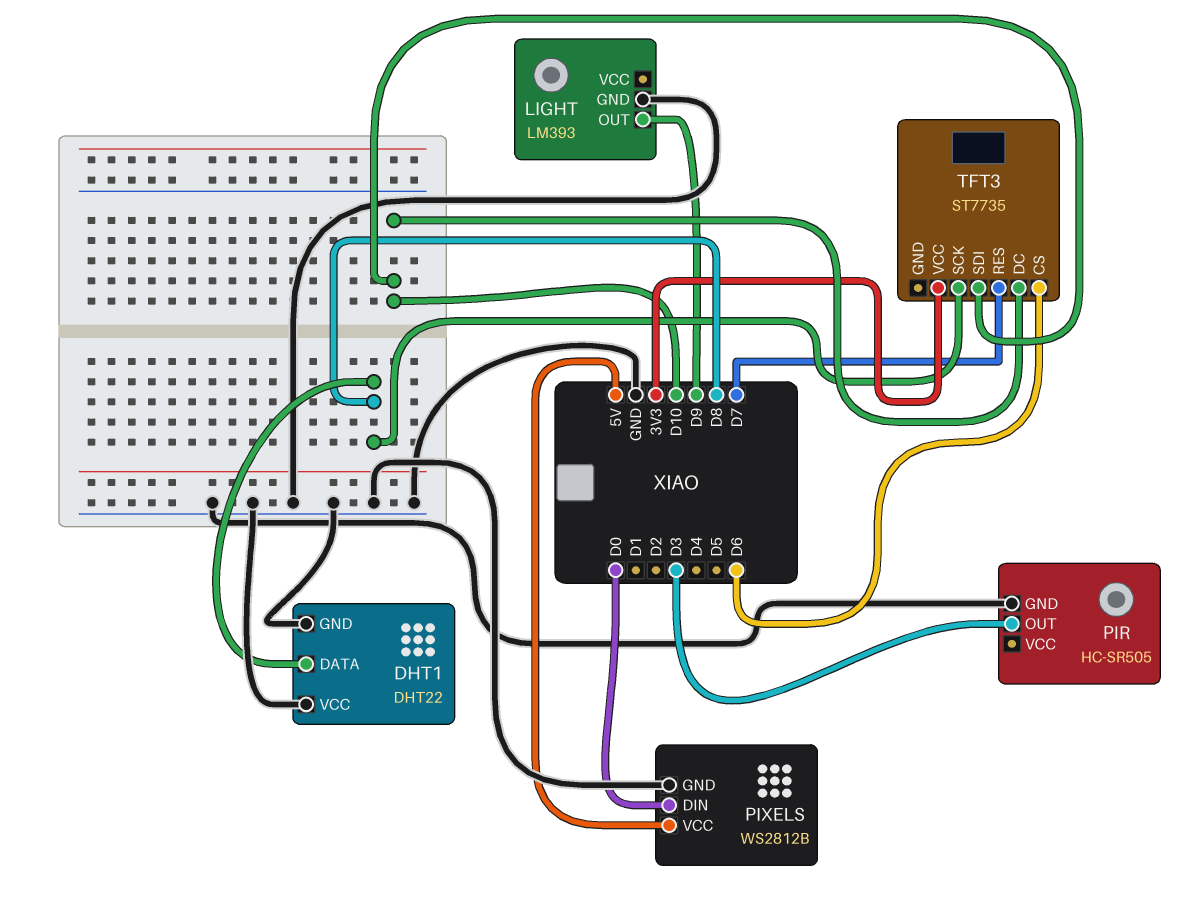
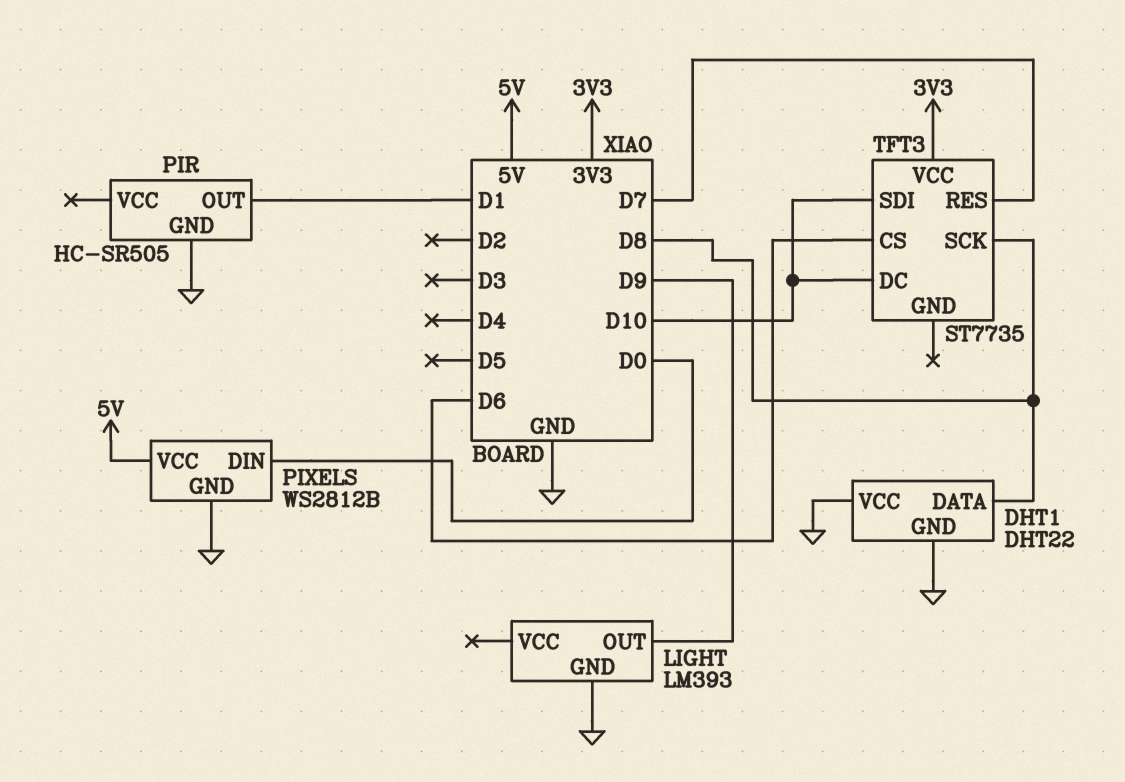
PIR pin OUT: D3 -> D1

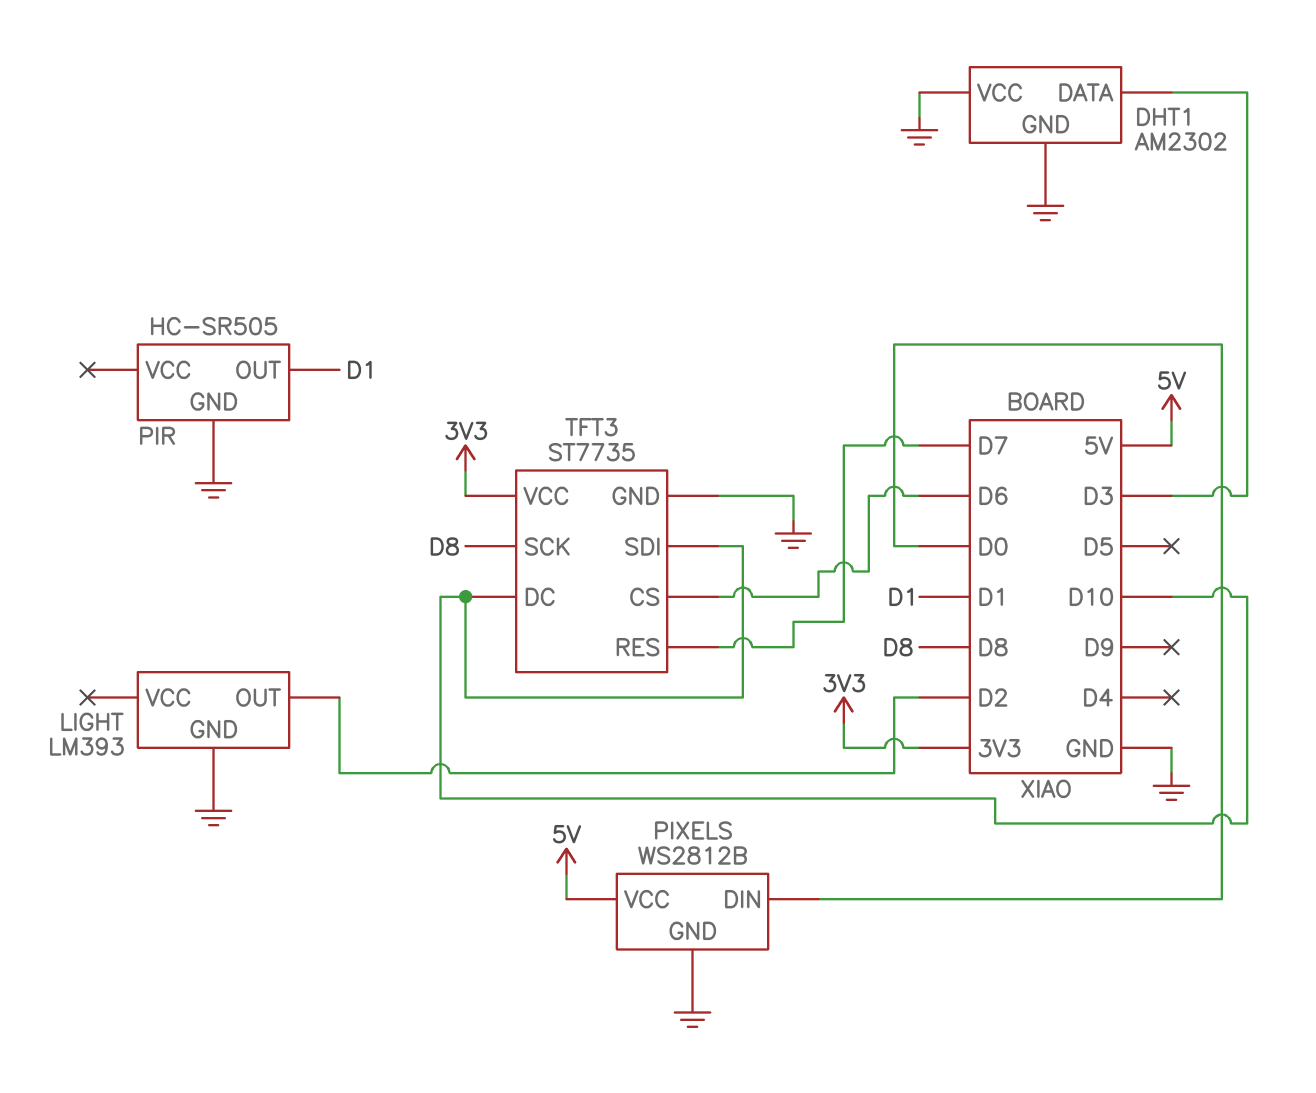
DHT1: DHT22 -> AM2302
DHT1 pin DATA: D8 -> D3
LIGHT pin OUT: D9 -> D2
TFT3 pin GND: none -> GND

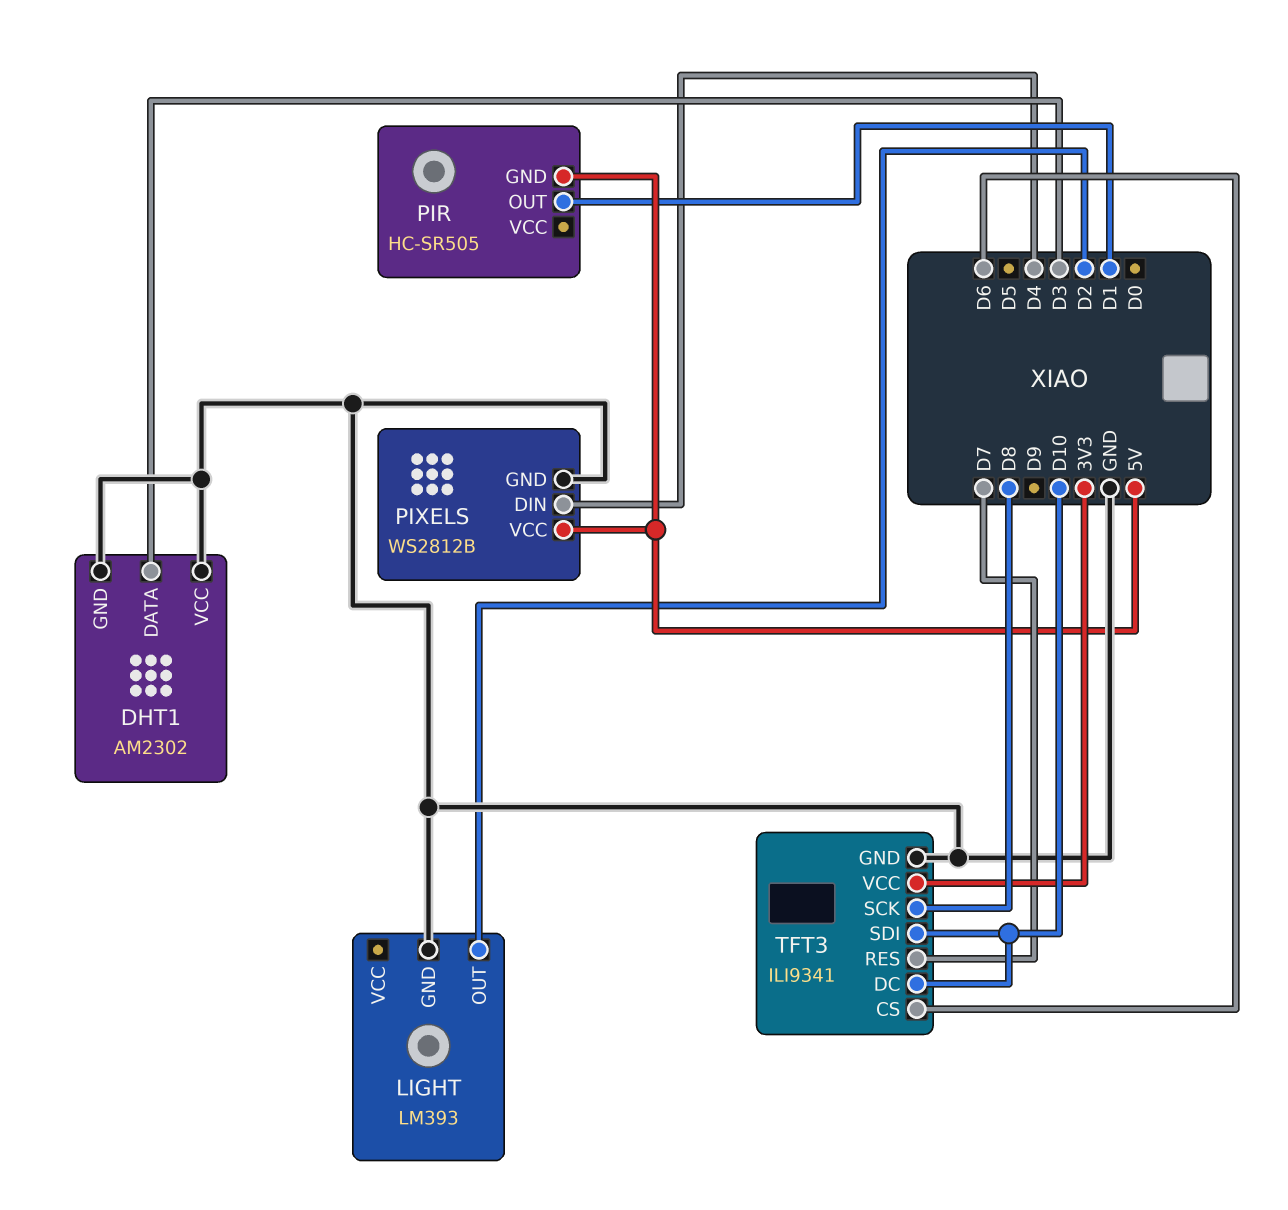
PIR pin GND: GND -> 5V
PIXELS pin DIN: D0 -> D4
TFT3: ST7735 -> ILI9341

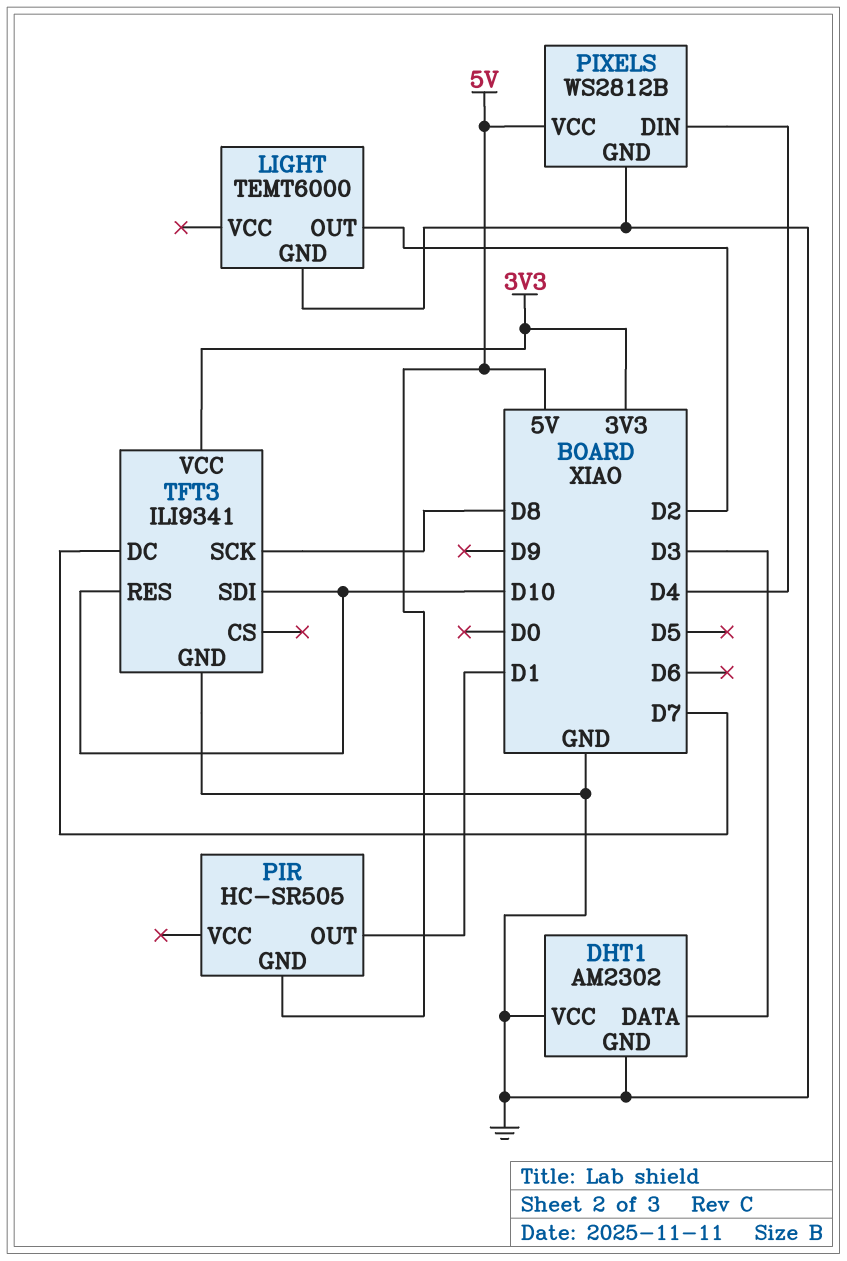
LIGHT: LM393 -> TEMT6000
TFT3 pin CS: D6 -> none
TFT3 pin DC: D10 -> D7
TFT3 pin RES: D7 -> D10

